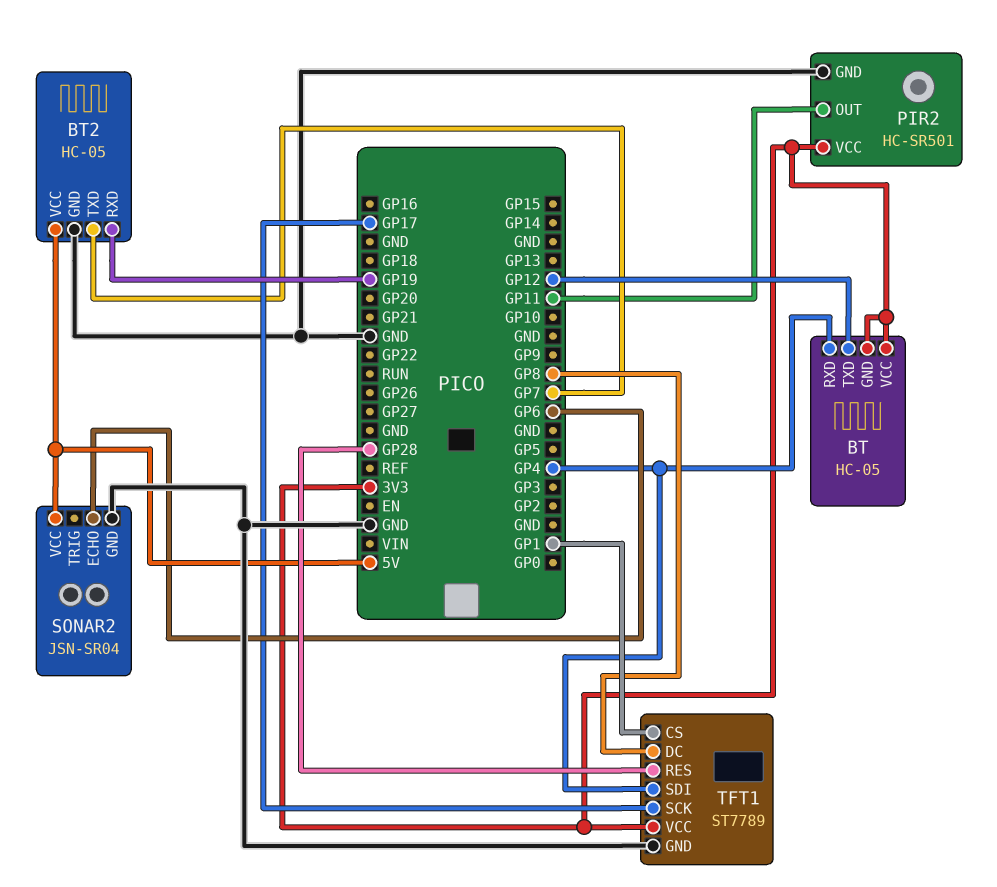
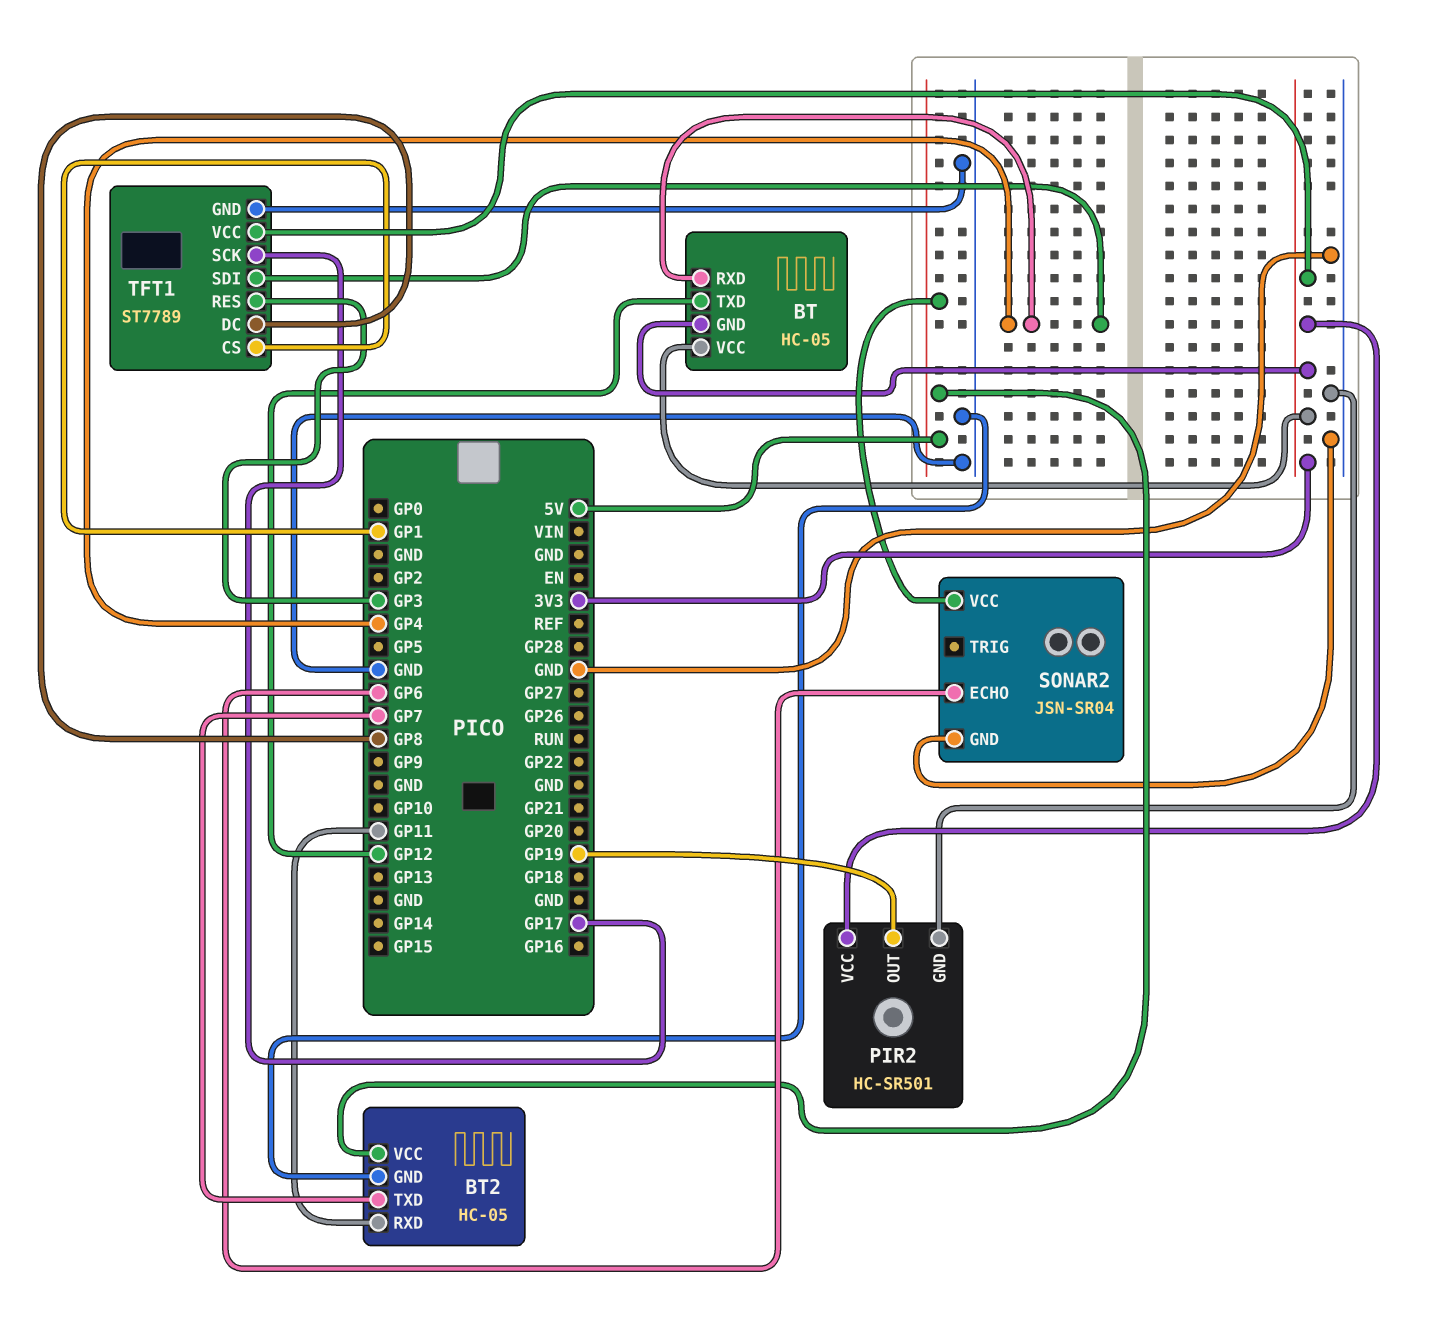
BT2 pin RXD: GP19 -> GP11
PIR2 pin OUT: GP11 -> GP19
TFT1 pin RES: GP28 -> GP3

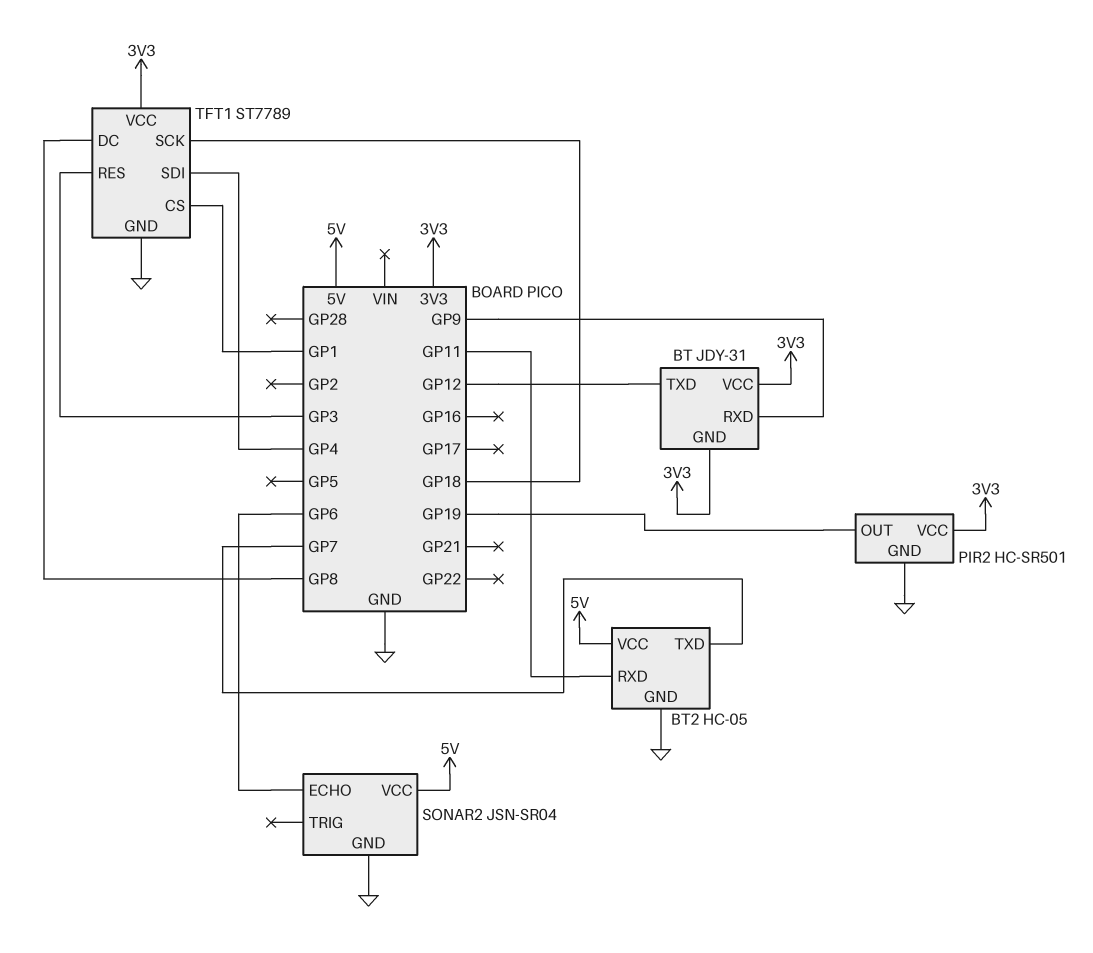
BT: HC-05 -> JDY-31
BT pin RXD: GP4 -> GP9
TFT1 pin SCK: GP17 -> GP18

